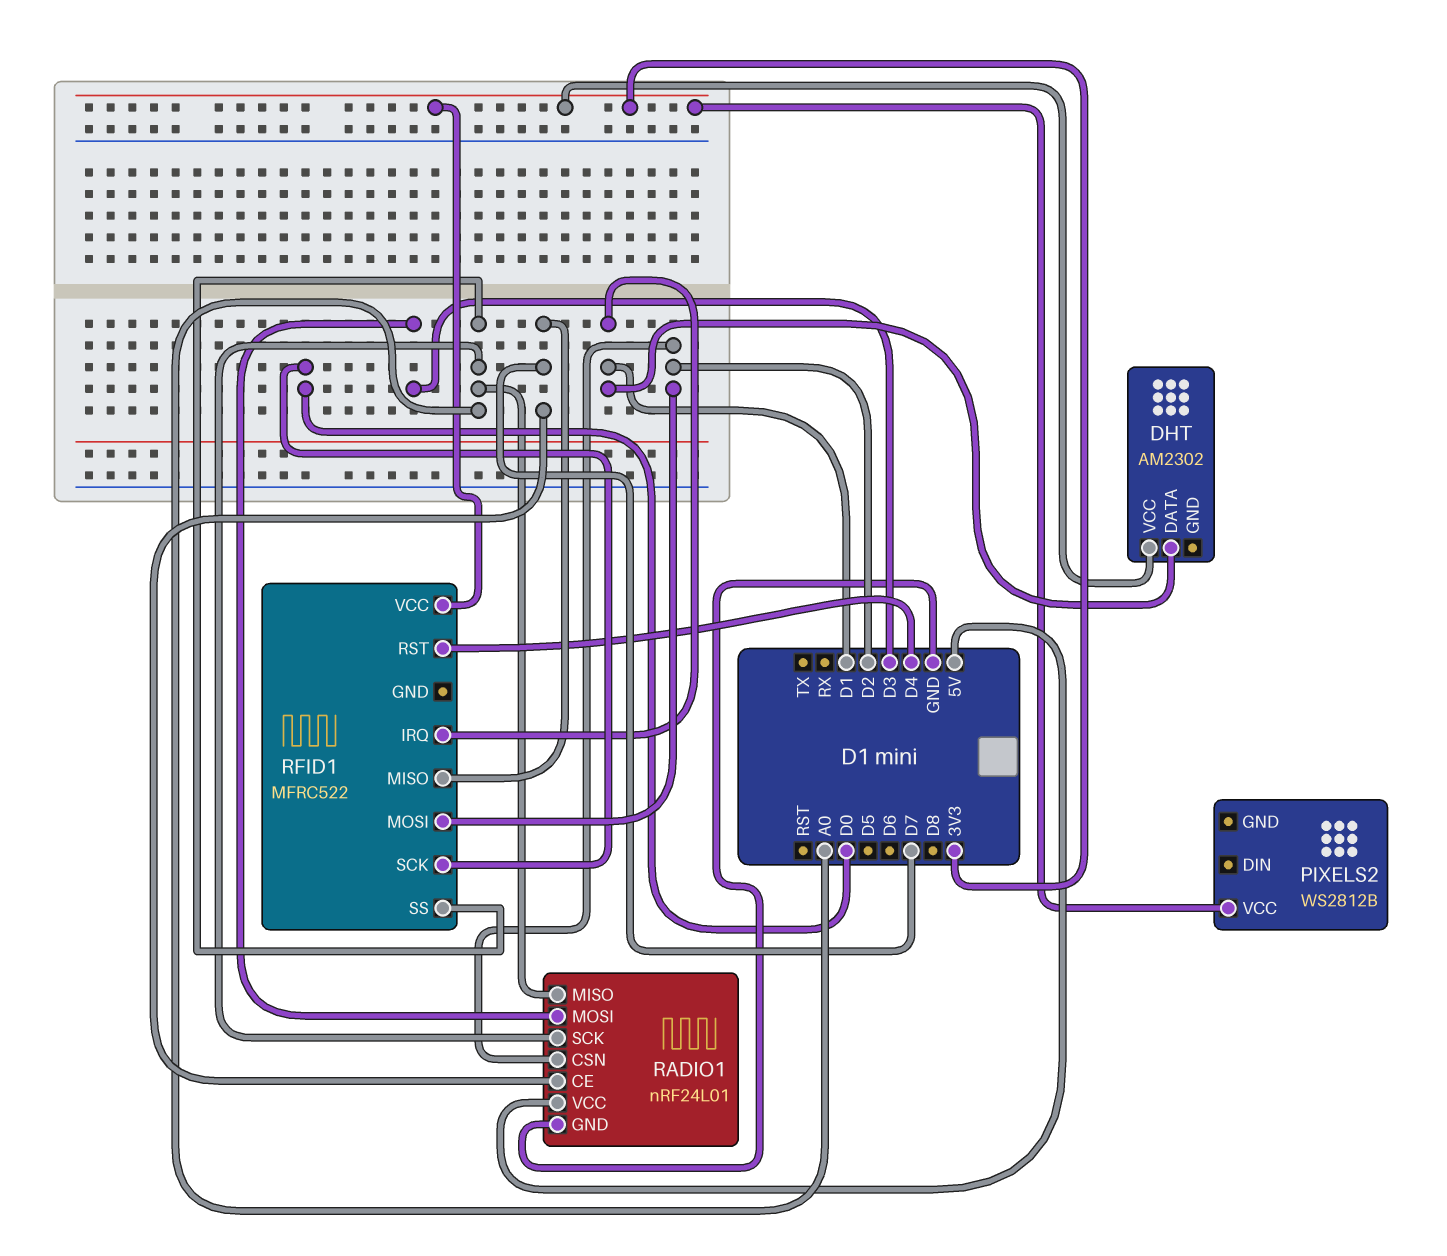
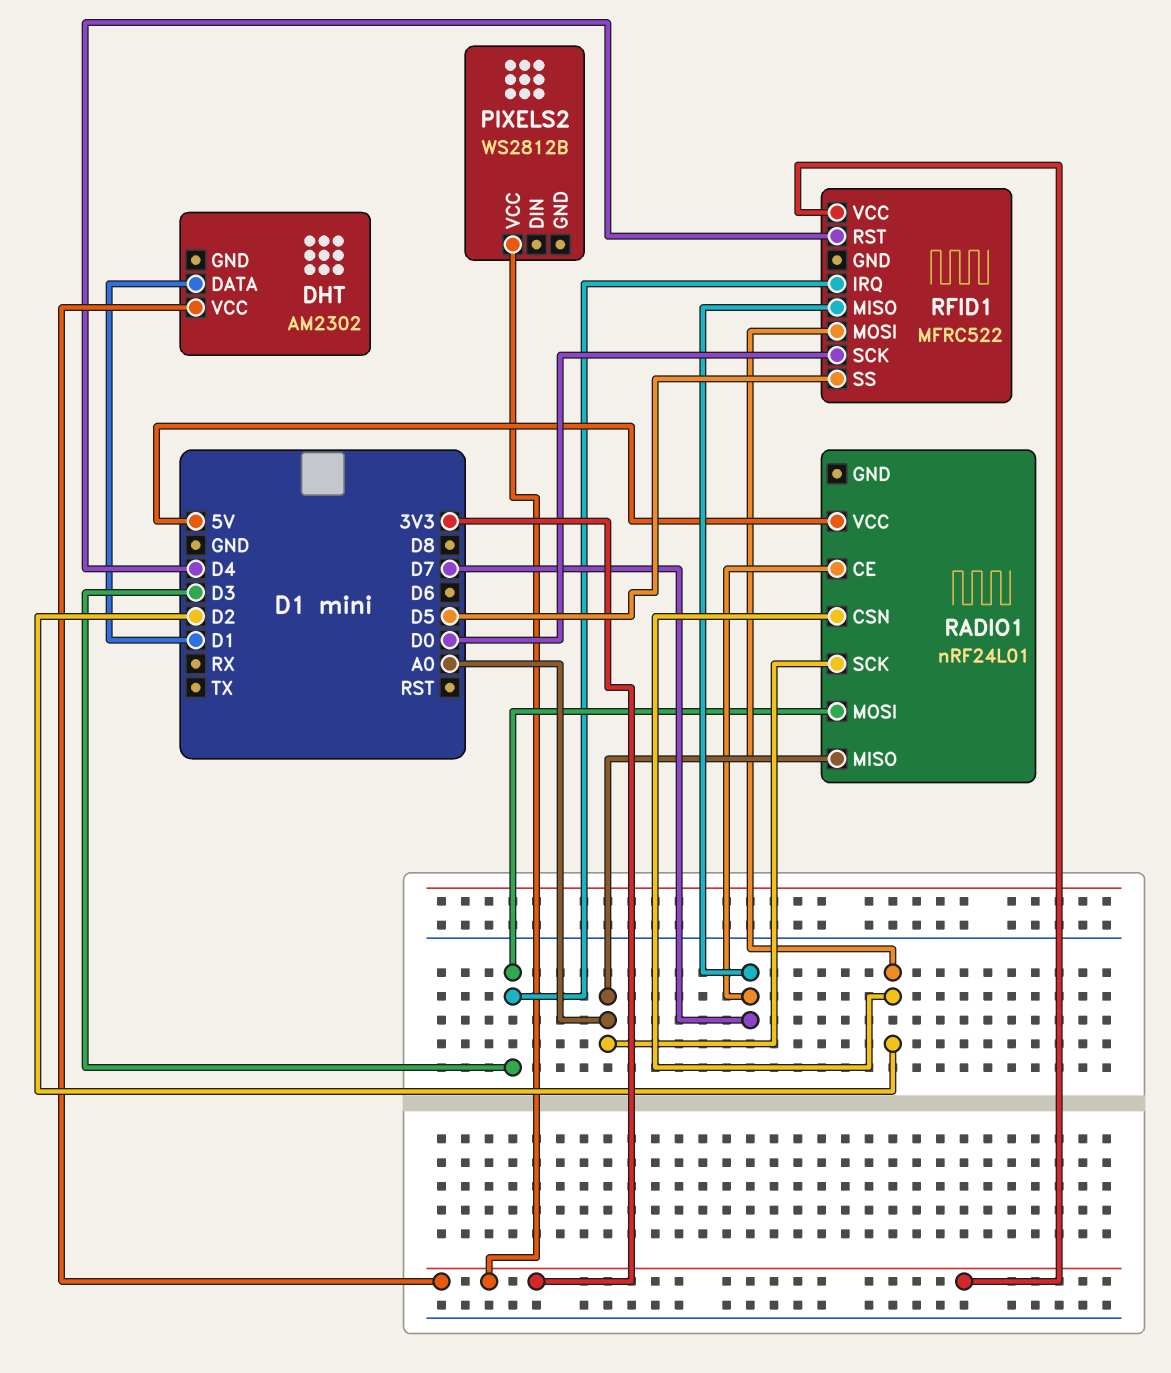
RADIO1 pin GND: GND -> none
RFID1 pin IRQ: D1 -> D3
RFID1 pin SS: A0 -> D5

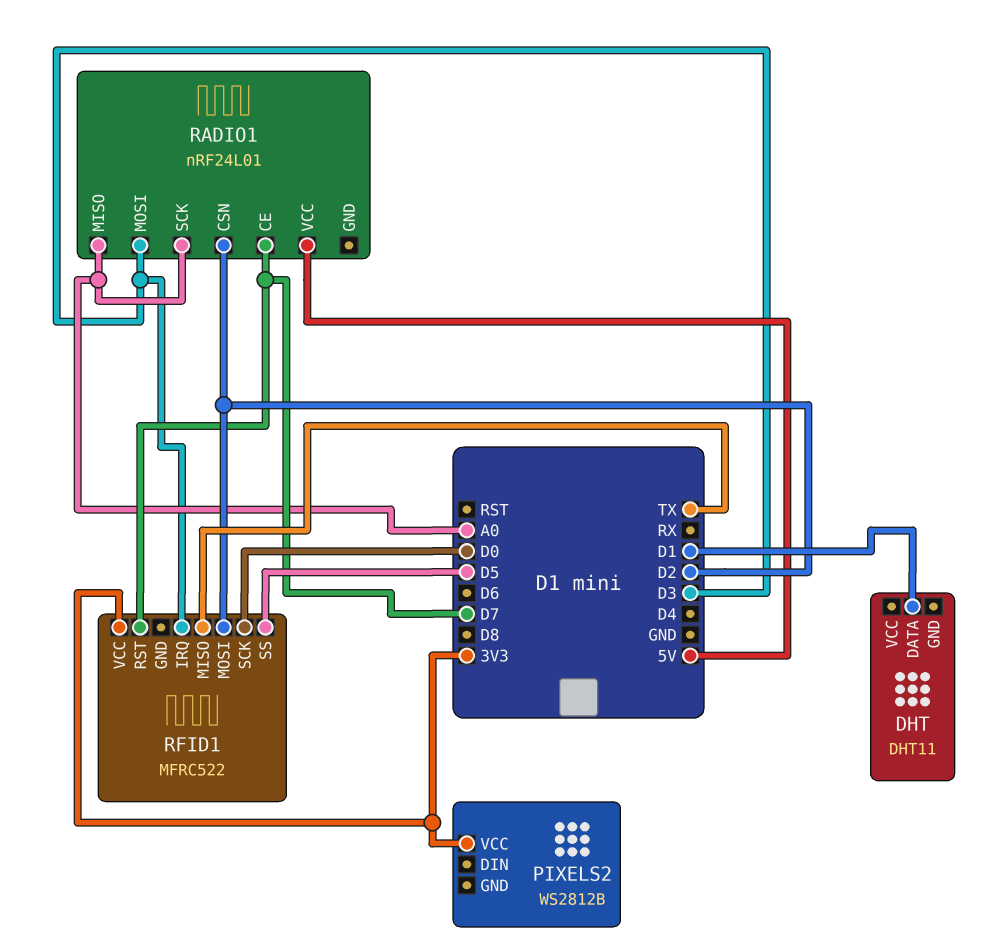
DHT: AM2302 -> DHT11
DHT pin VCC: 3V3 -> none
RFID1 pin MISO: D7 -> TX
RFID1 pin RST: D4 -> D7

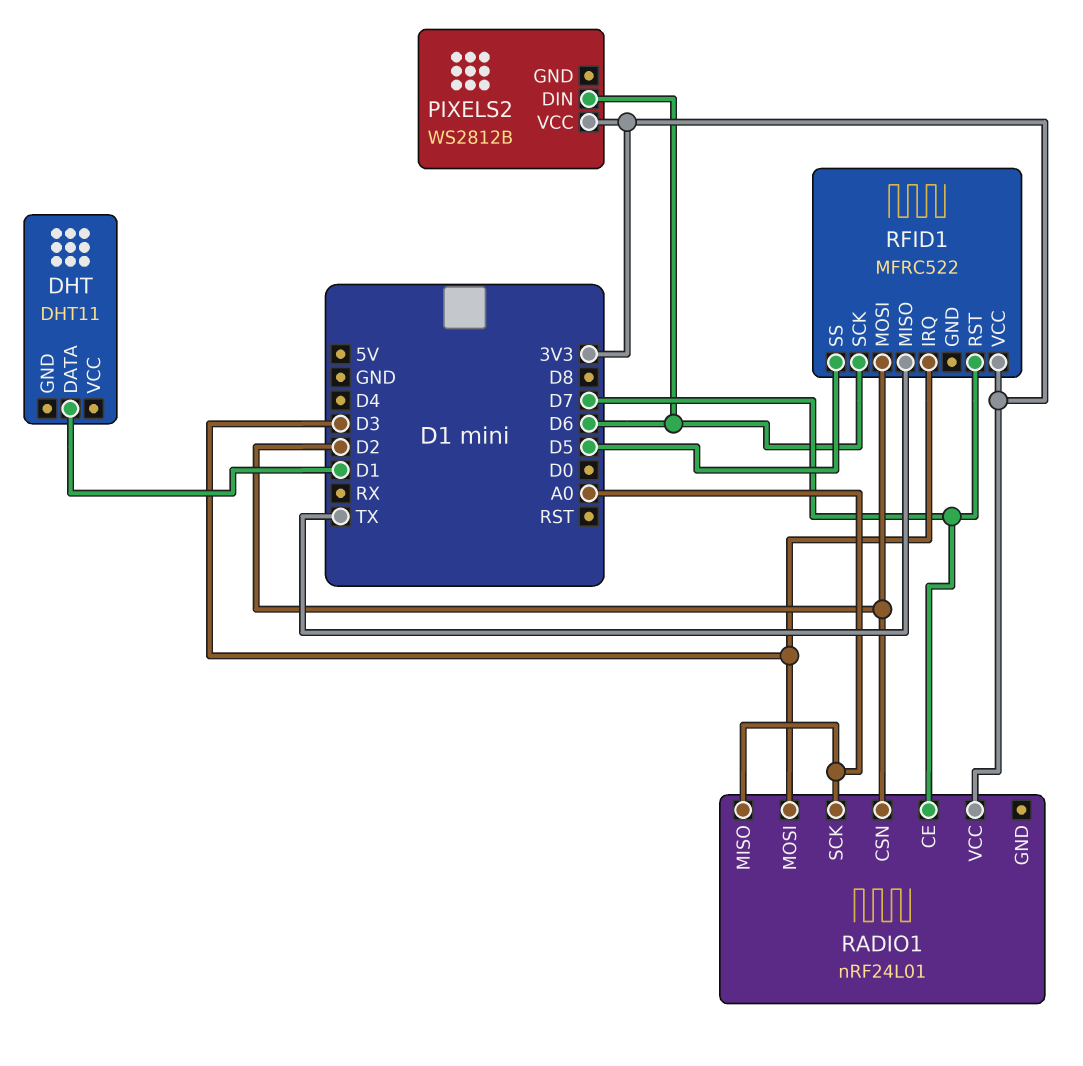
PIXELS2 pin DIN: none -> D6
RADIO1 pin VCC: 5V -> 3V3
RFID1 pin SCK: D0 -> D6

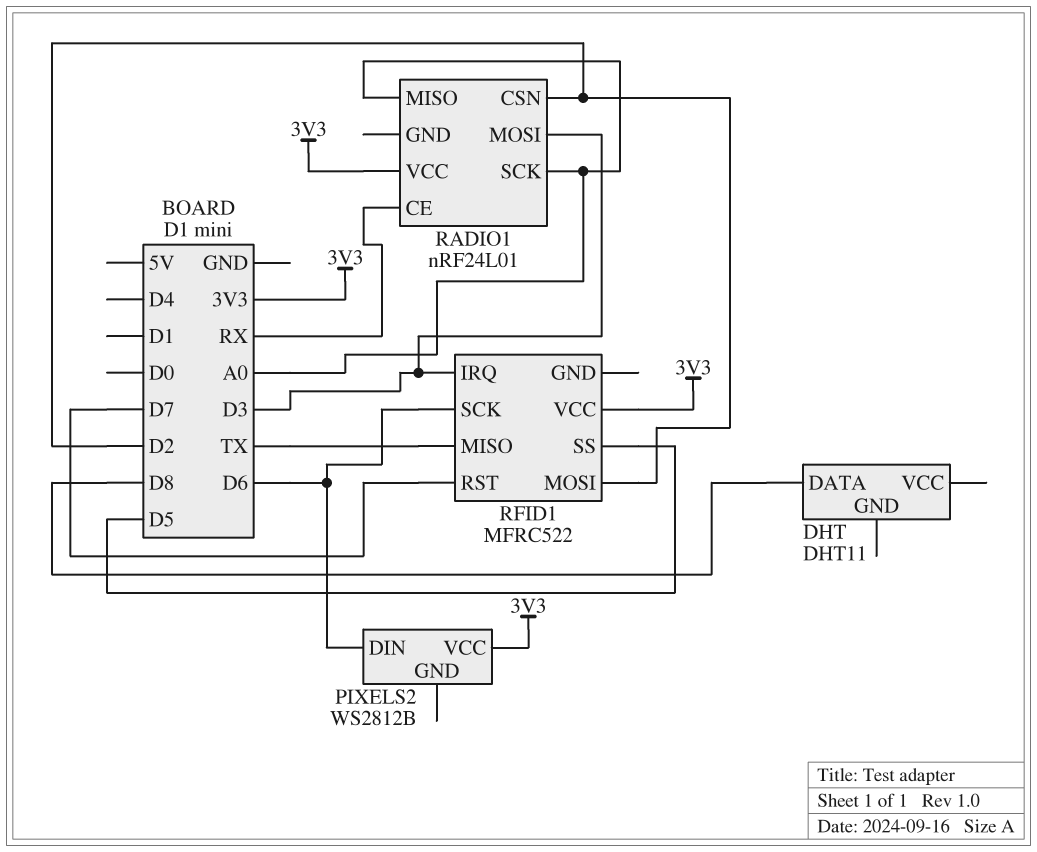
DHT pin DATA: D1 -> D8
RADIO1 pin CE: D7 -> RX

